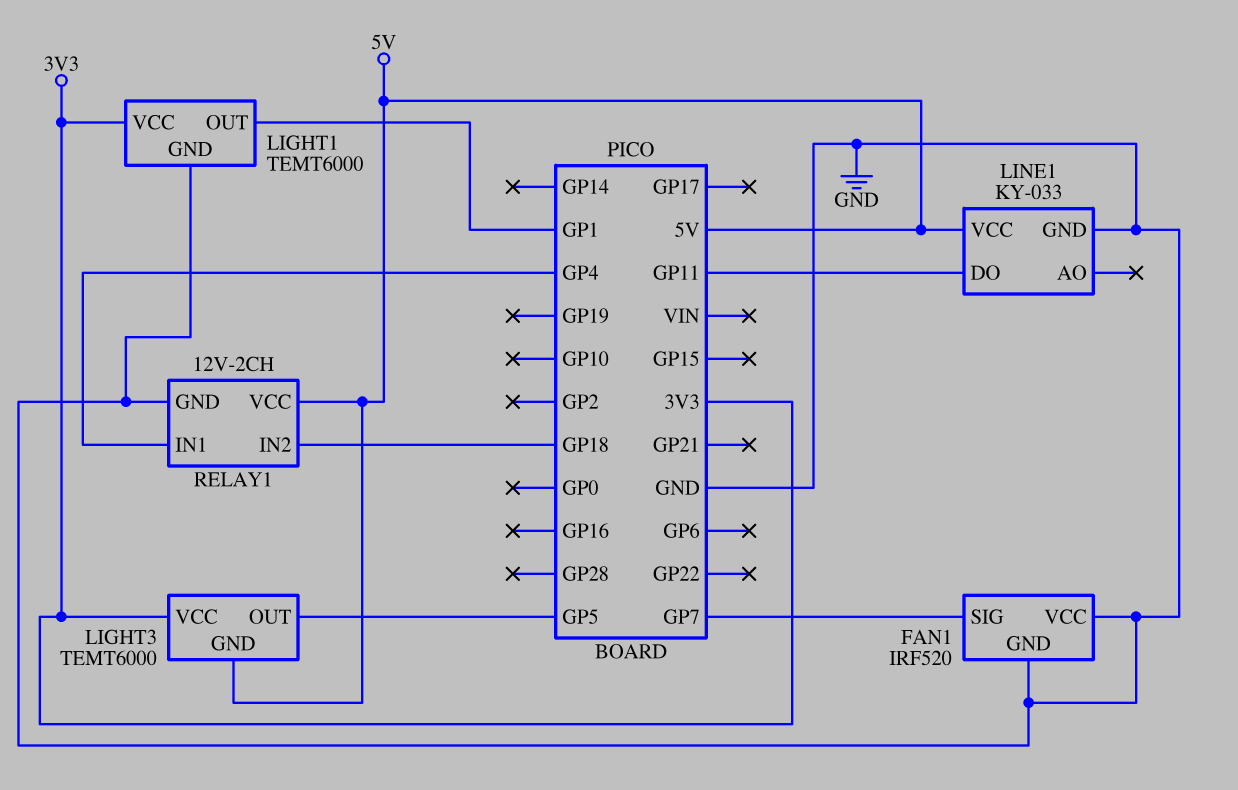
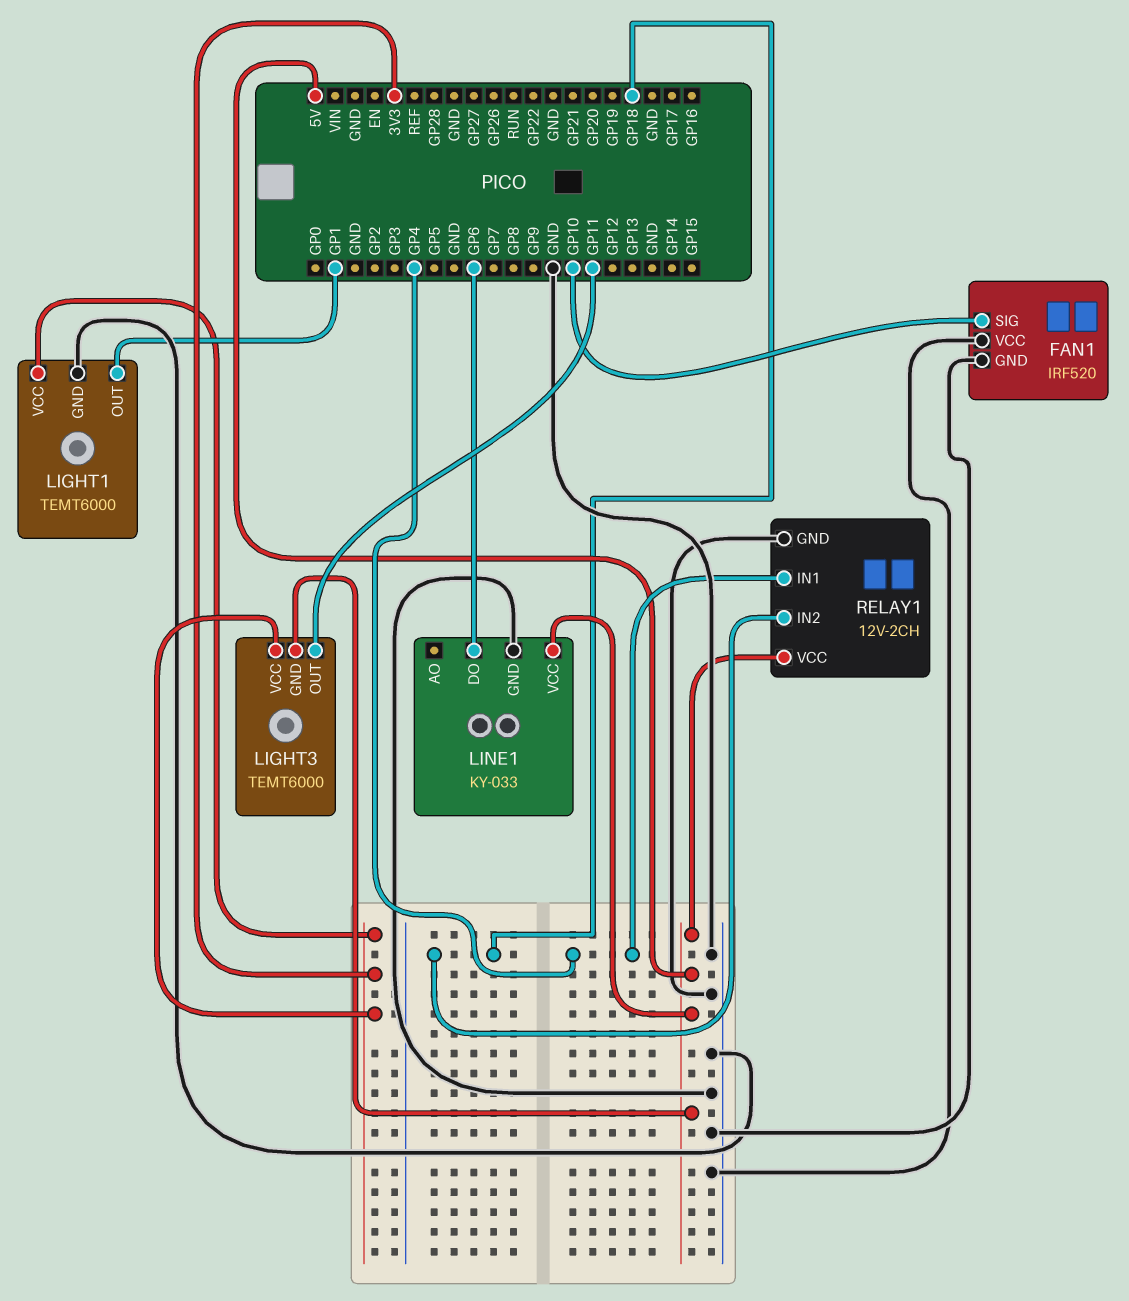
FAN1 pin SIG: GP7 -> GP10
LIGHT3 pin OUT: GP5 -> GP11
LINE1 pin DO: GP11 -> GP6

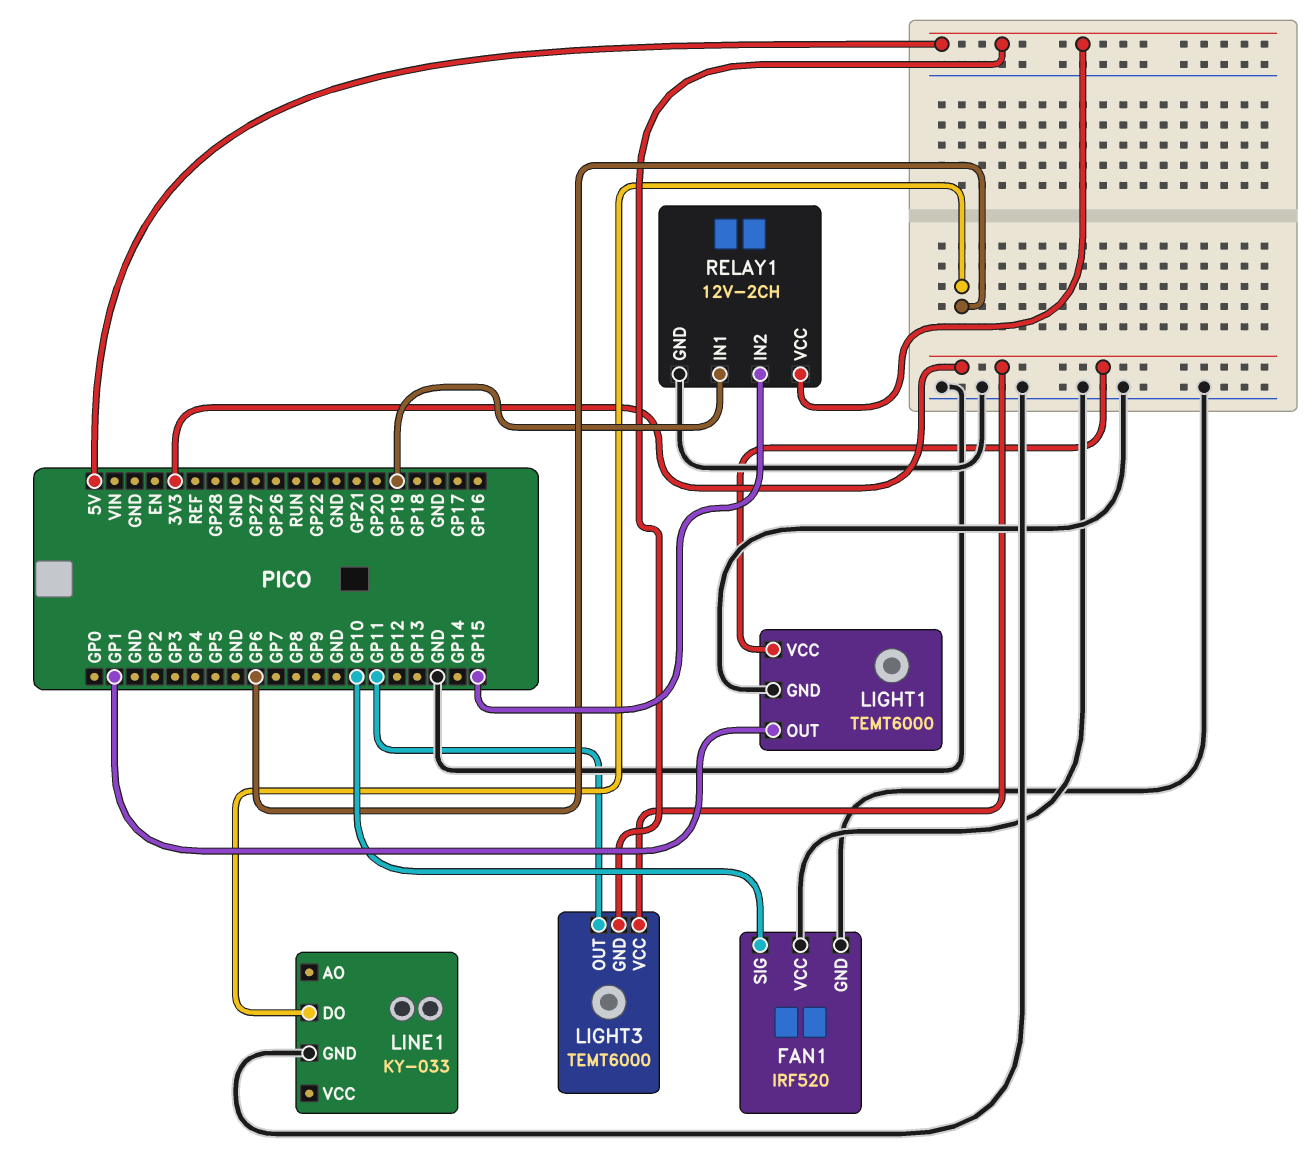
LINE1 pin VCC: 5V -> none
RELAY1 pin IN1: GP4 -> GP19
RELAY1 pin IN2: GP18 -> GP15

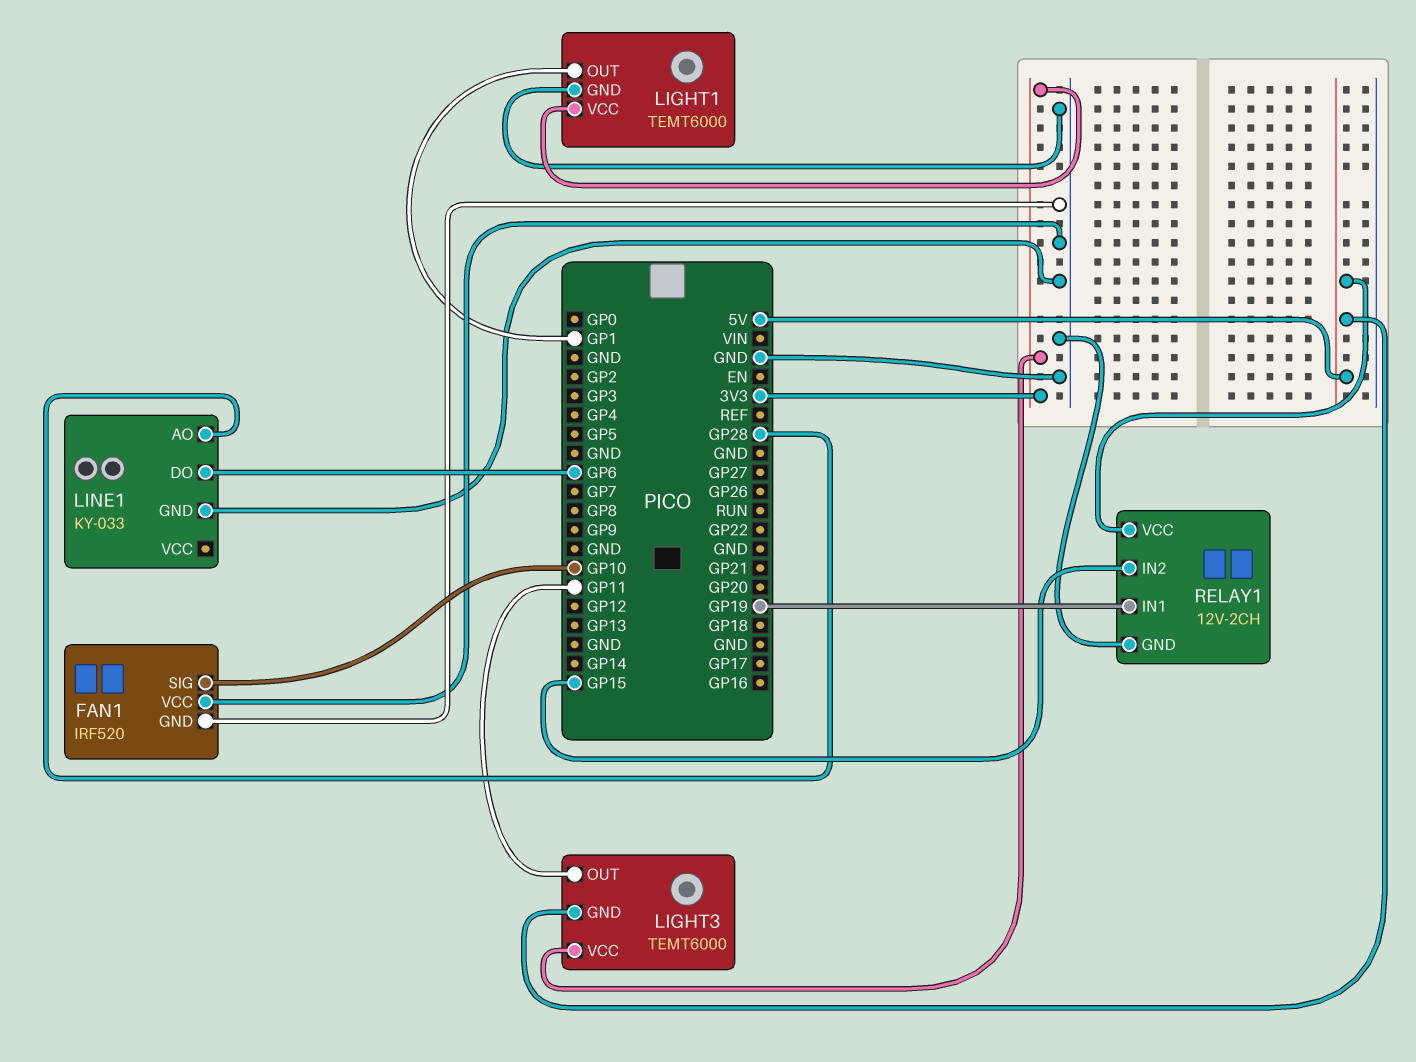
LINE1 pin AO: none -> GP28

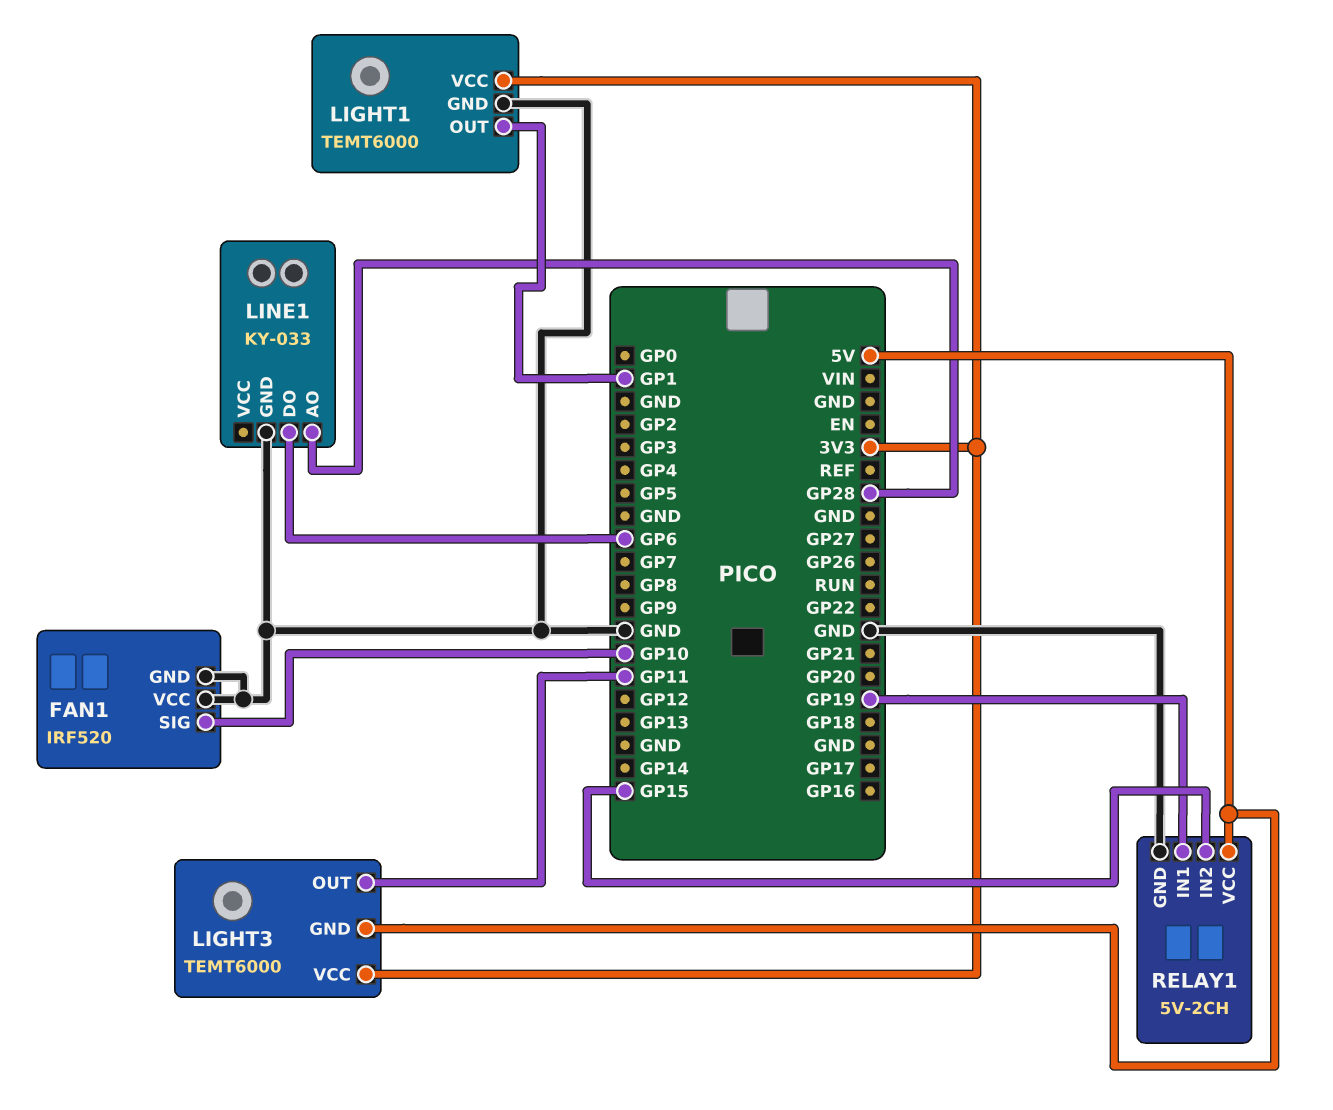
RELAY1: 12V-2CH -> 5V-2CH

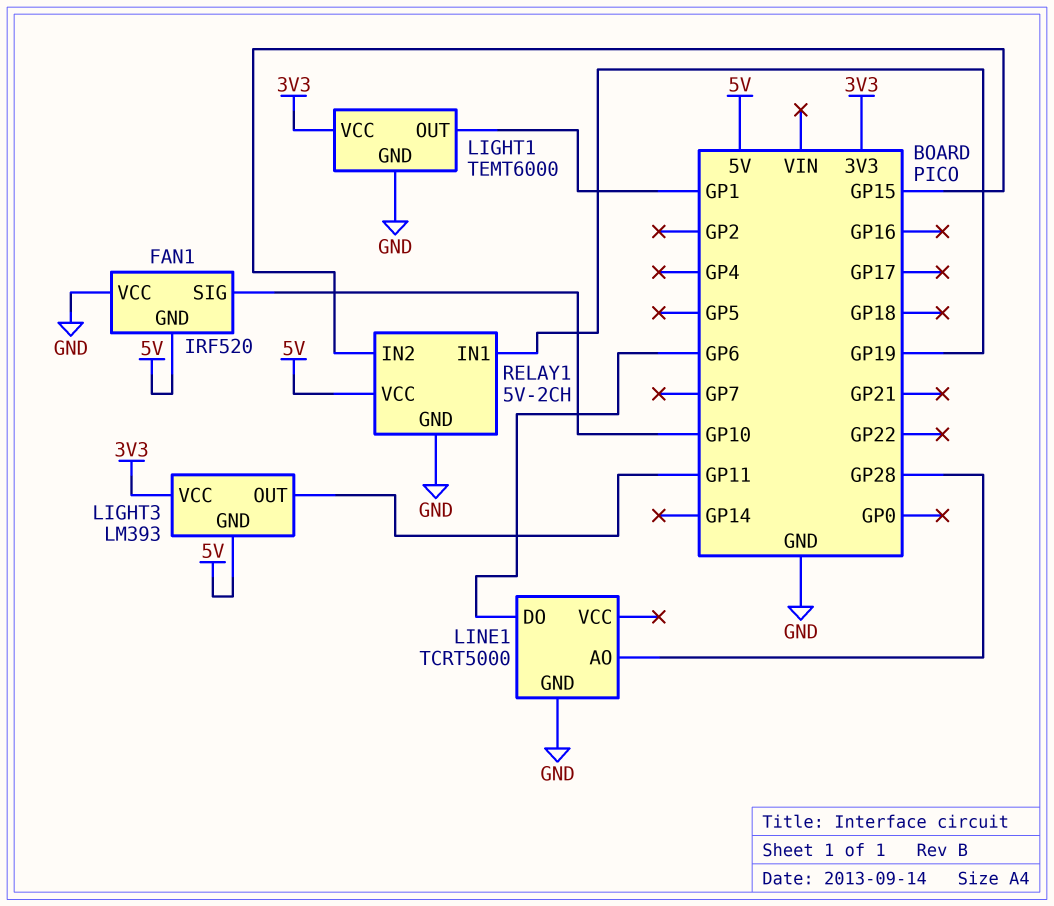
FAN1 pin GND: GND -> 5V
LIGHT3: TEMT6000 -> LM393
LINE1: KY-033 -> TCRT5000

